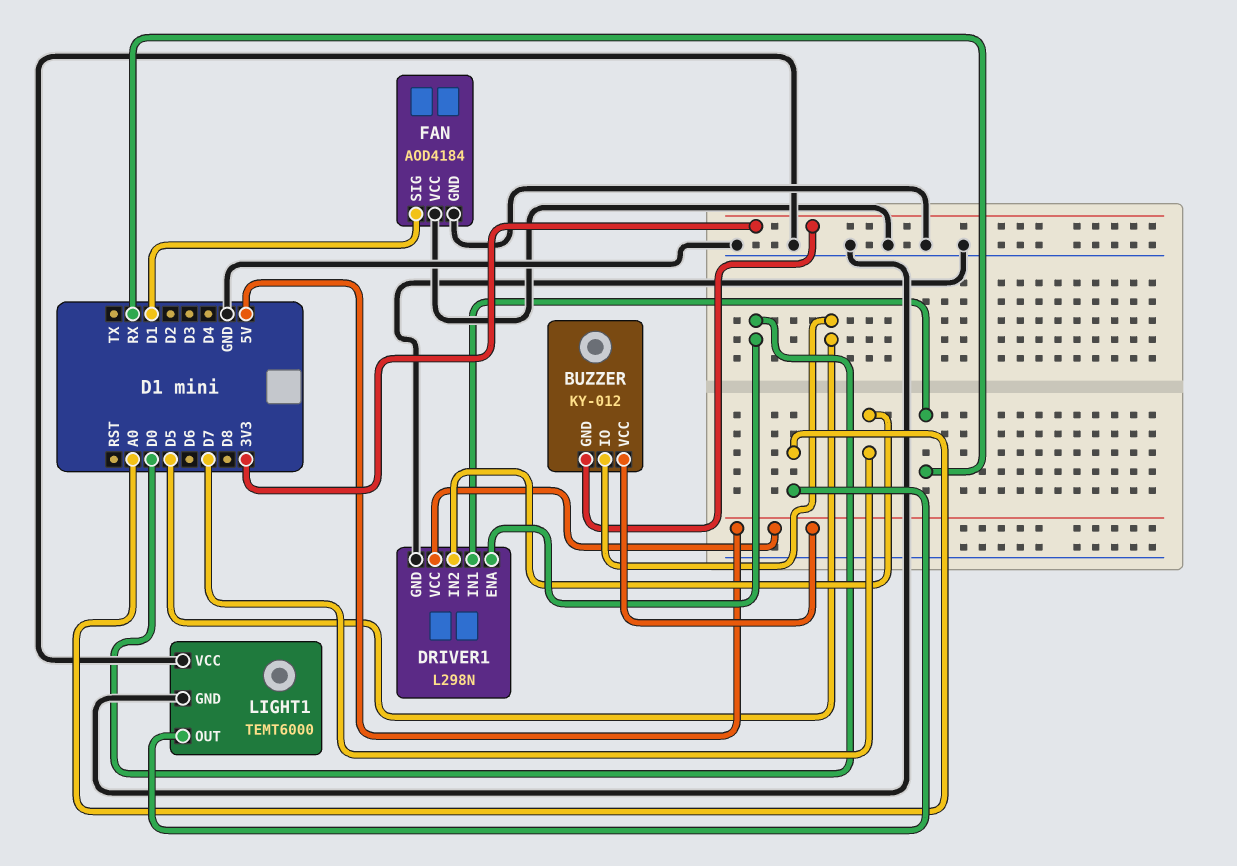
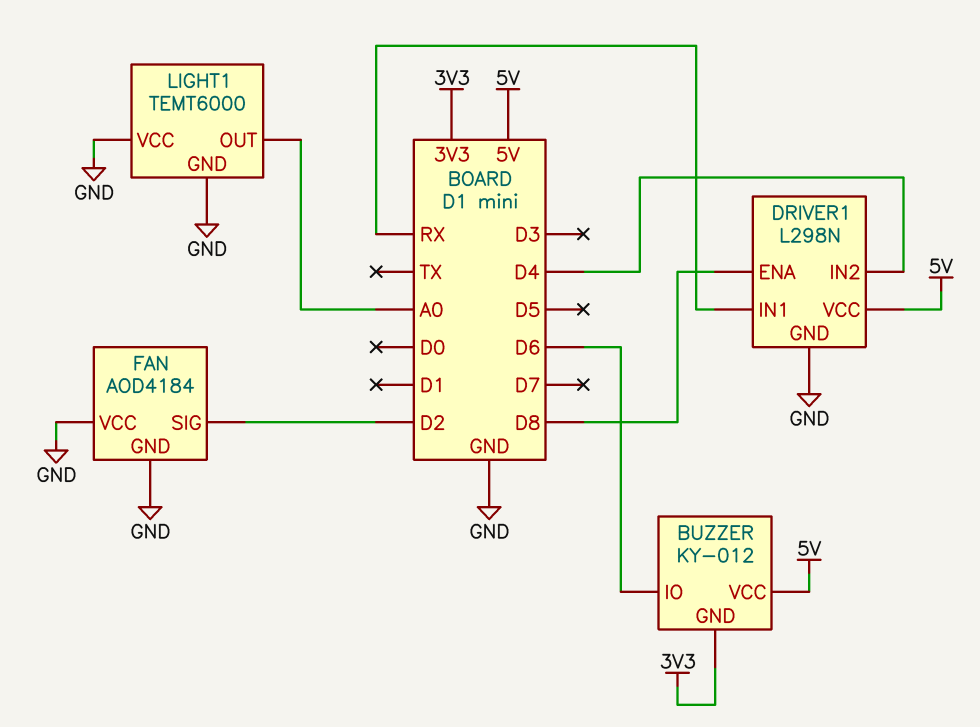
BUZZER pin IO: D5 -> D6
DRIVER1 pin ENA: D0 -> D8
DRIVER1 pin IN2: D7 -> D4
FAN pin SIG: D1 -> D2

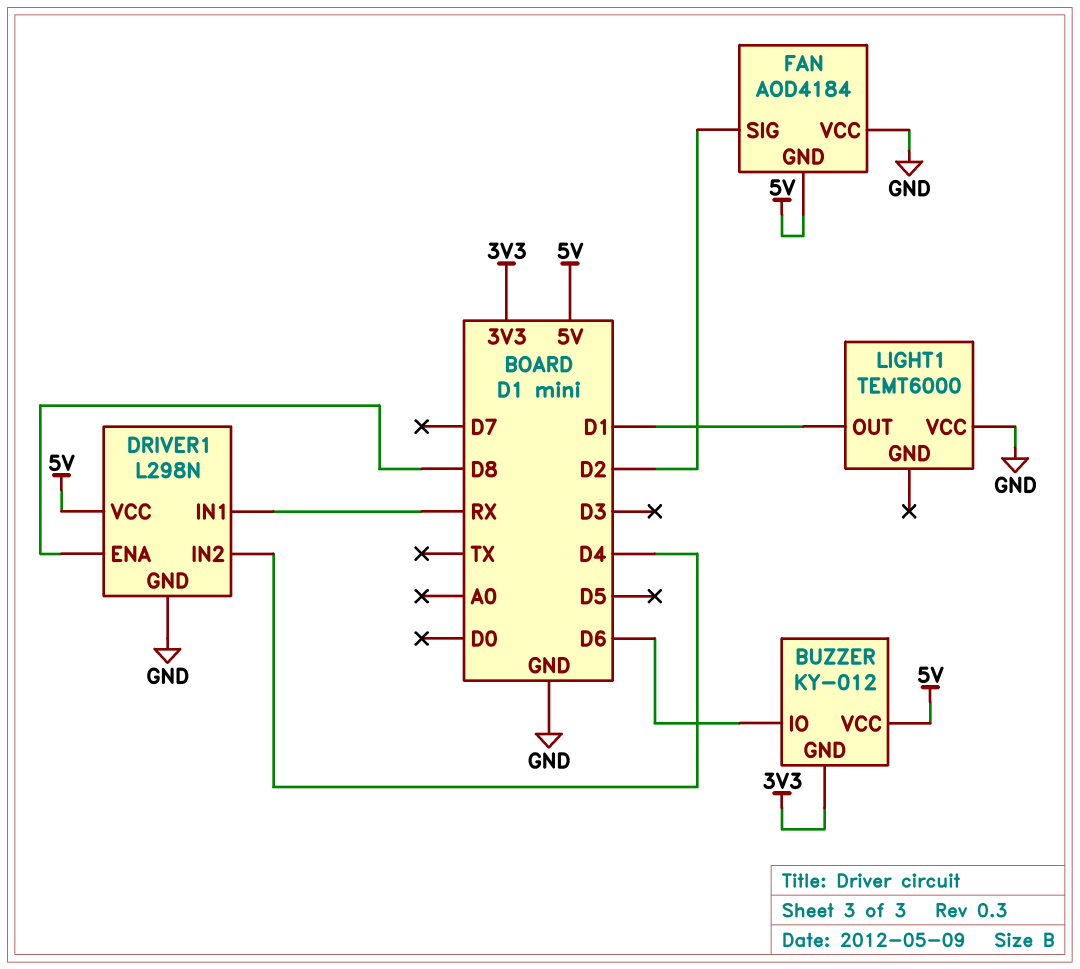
FAN pin GND: GND -> 5V
LIGHT1 pin GND: GND -> none
LIGHT1 pin OUT: A0 -> D1

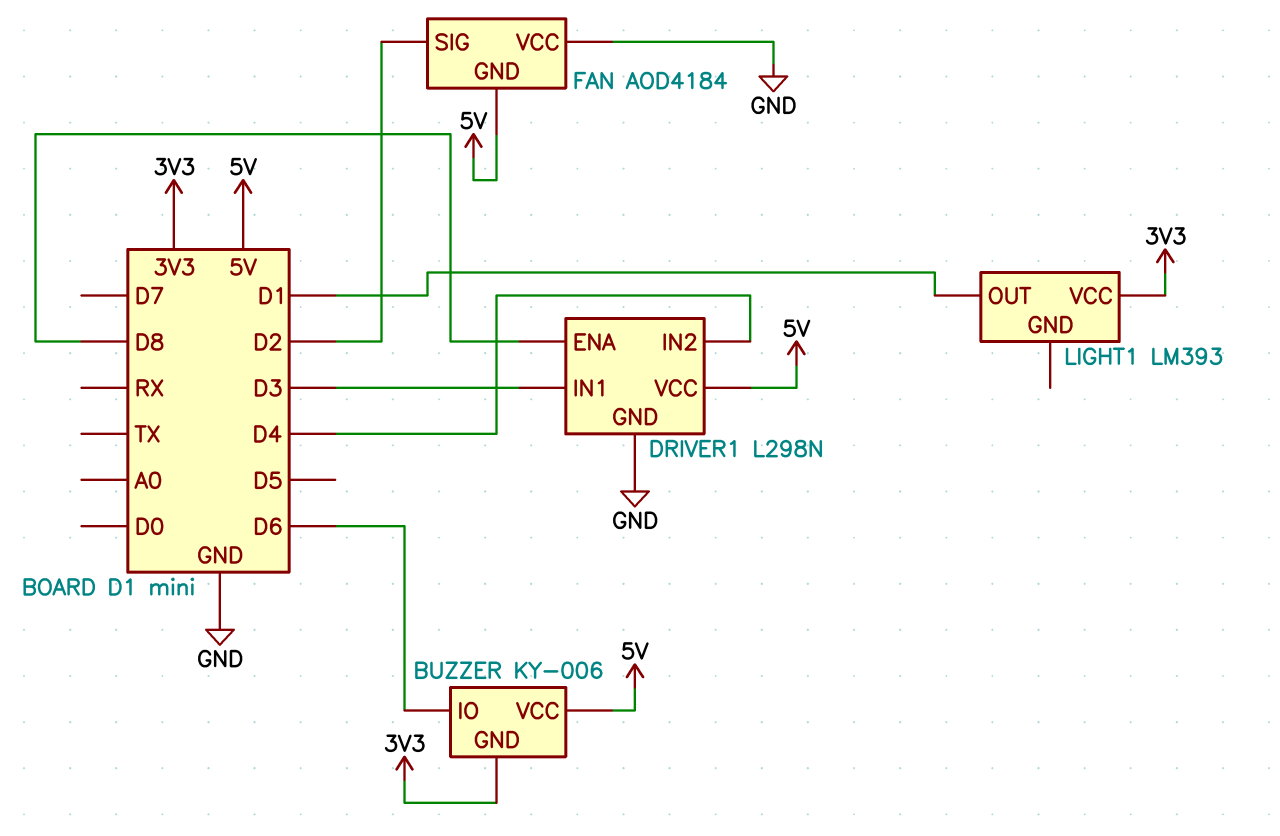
BUZZER: KY-012 -> KY-006
DRIVER1 pin IN1: RX -> D3
LIGHT1: TEMT6000 -> LM393
LIGHT1 pin VCC: GND -> 3V3

